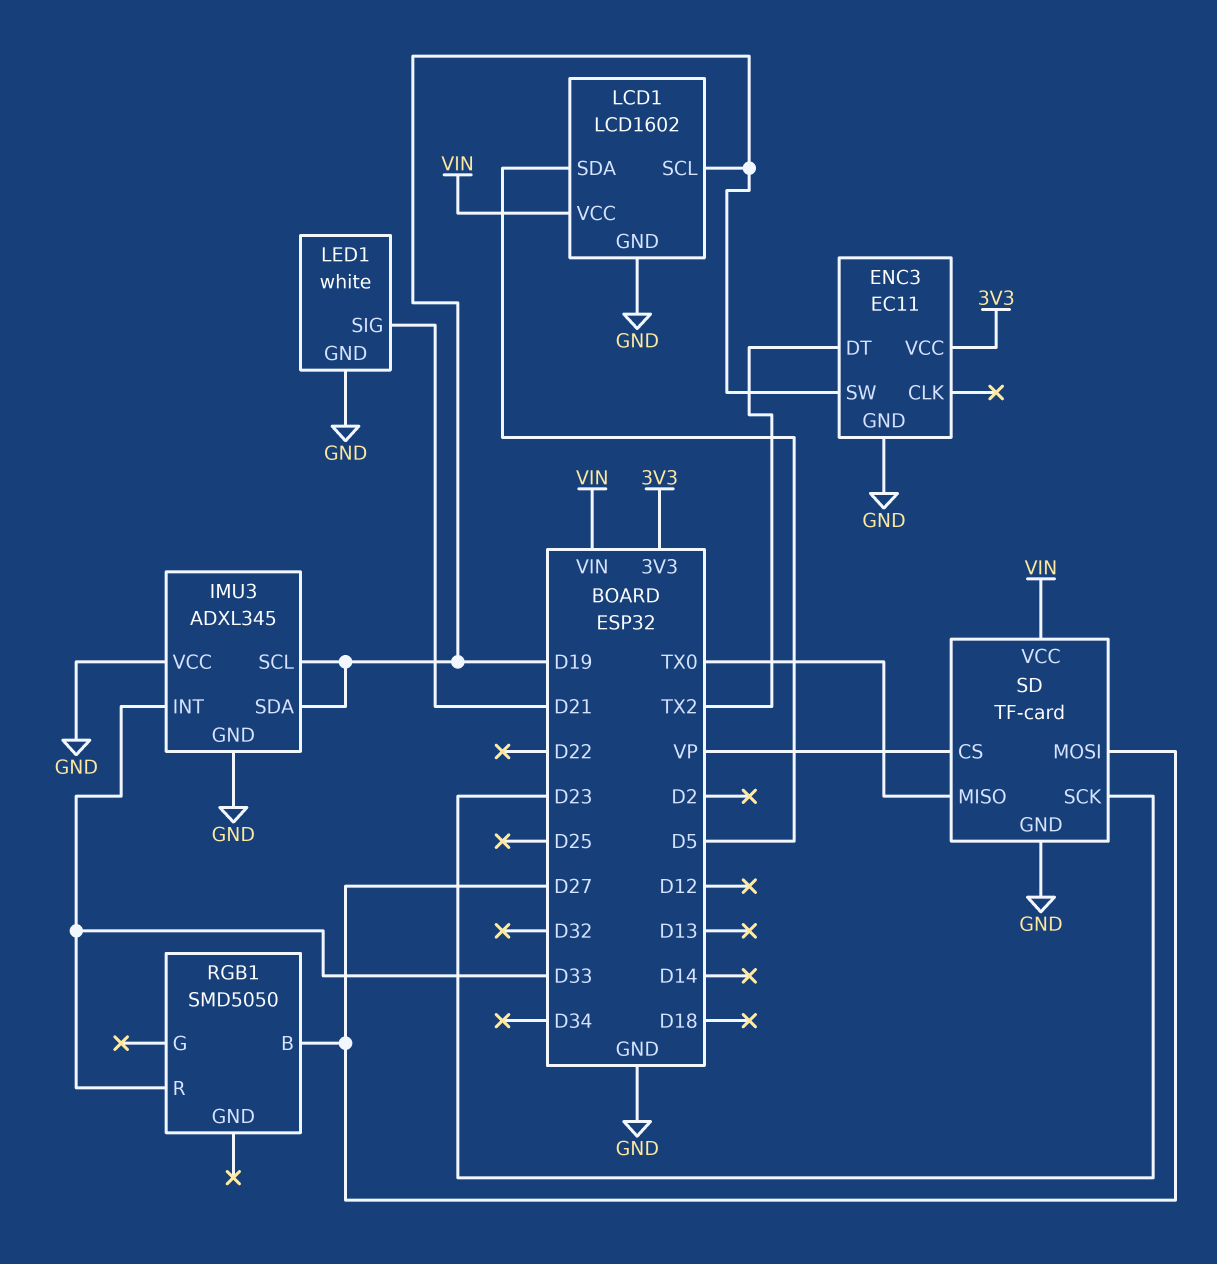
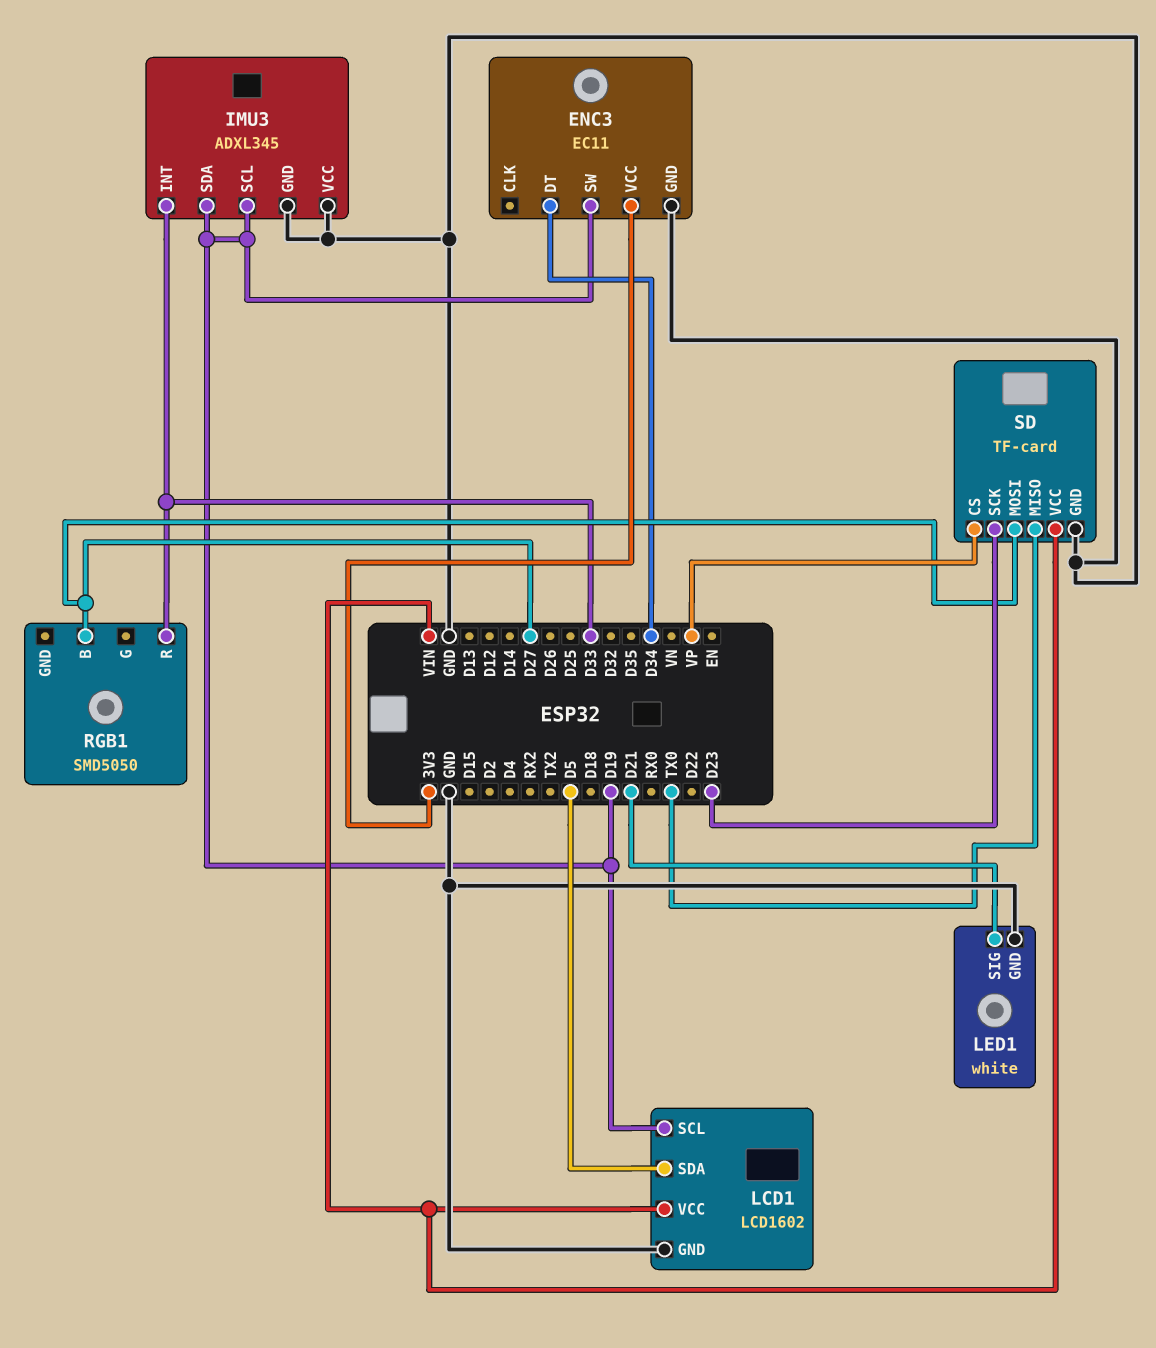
ENC3 pin DT: TX2 -> D34

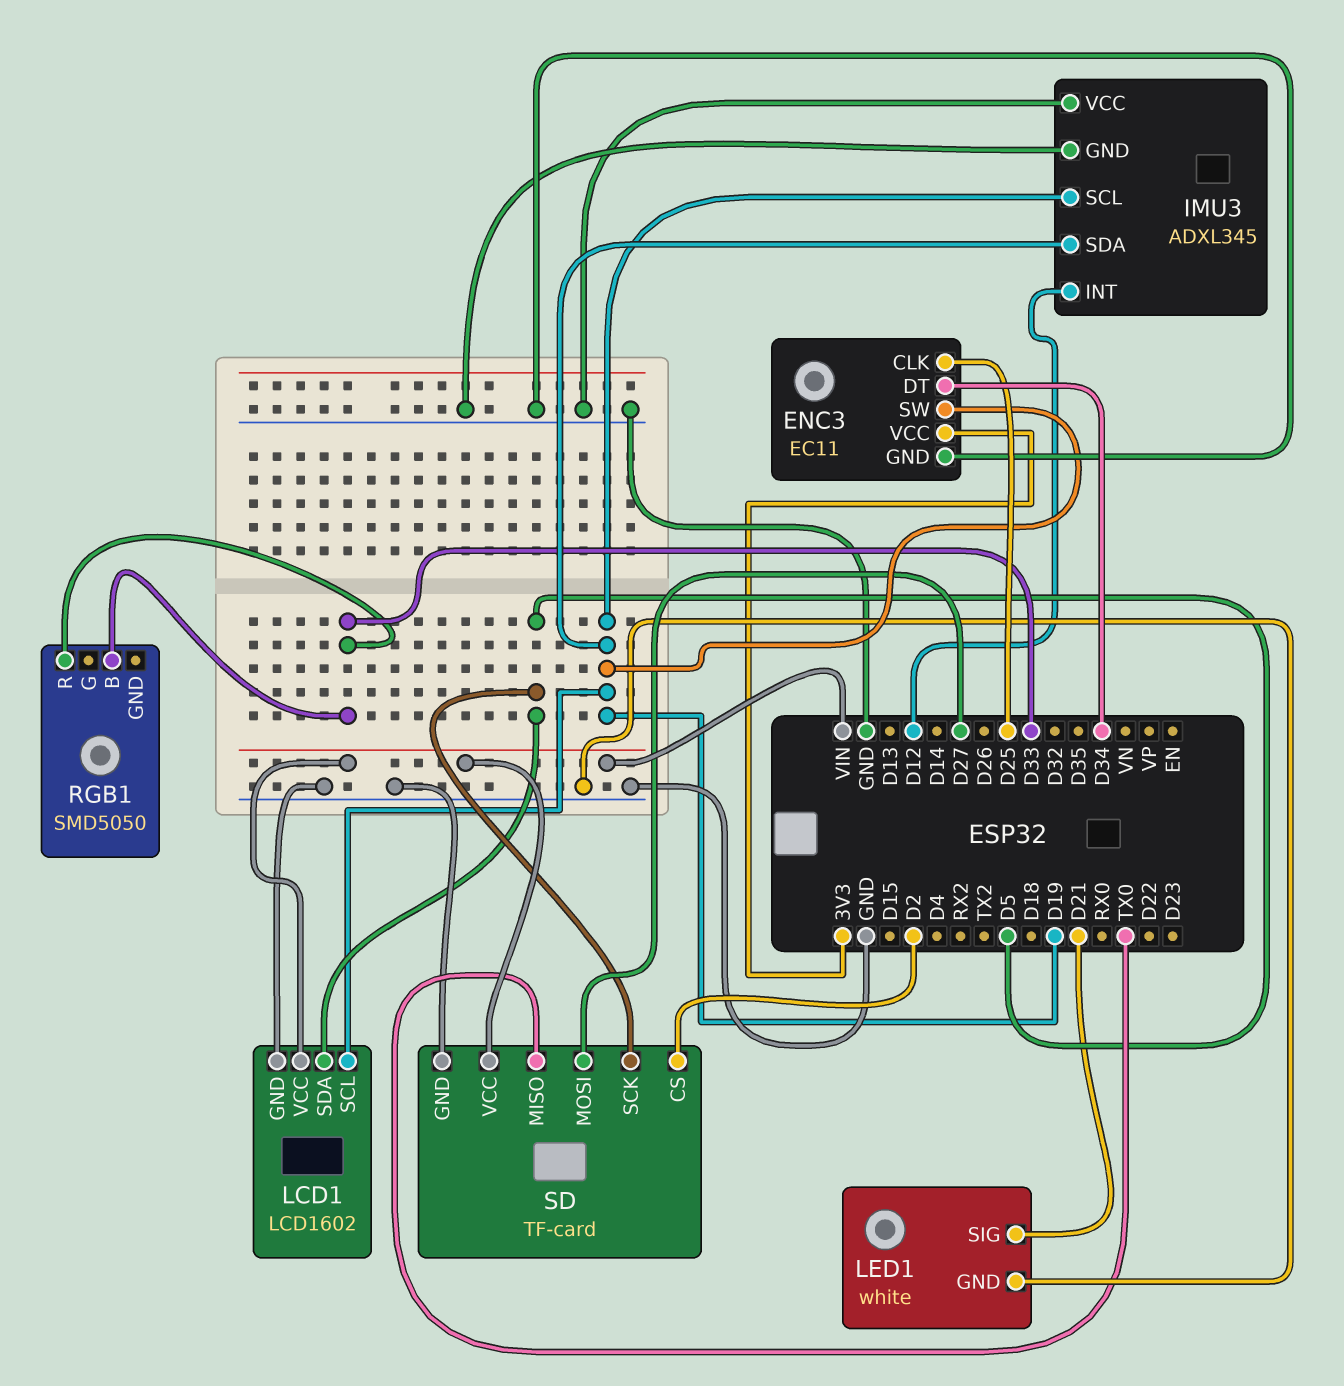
ENC3 pin CLK: none -> D25
IMU3 pin INT: D33 -> D12
RGB1 pin B: D27 -> D33
SD pin CS: VP -> D2
SD pin SCK: D23 -> D5

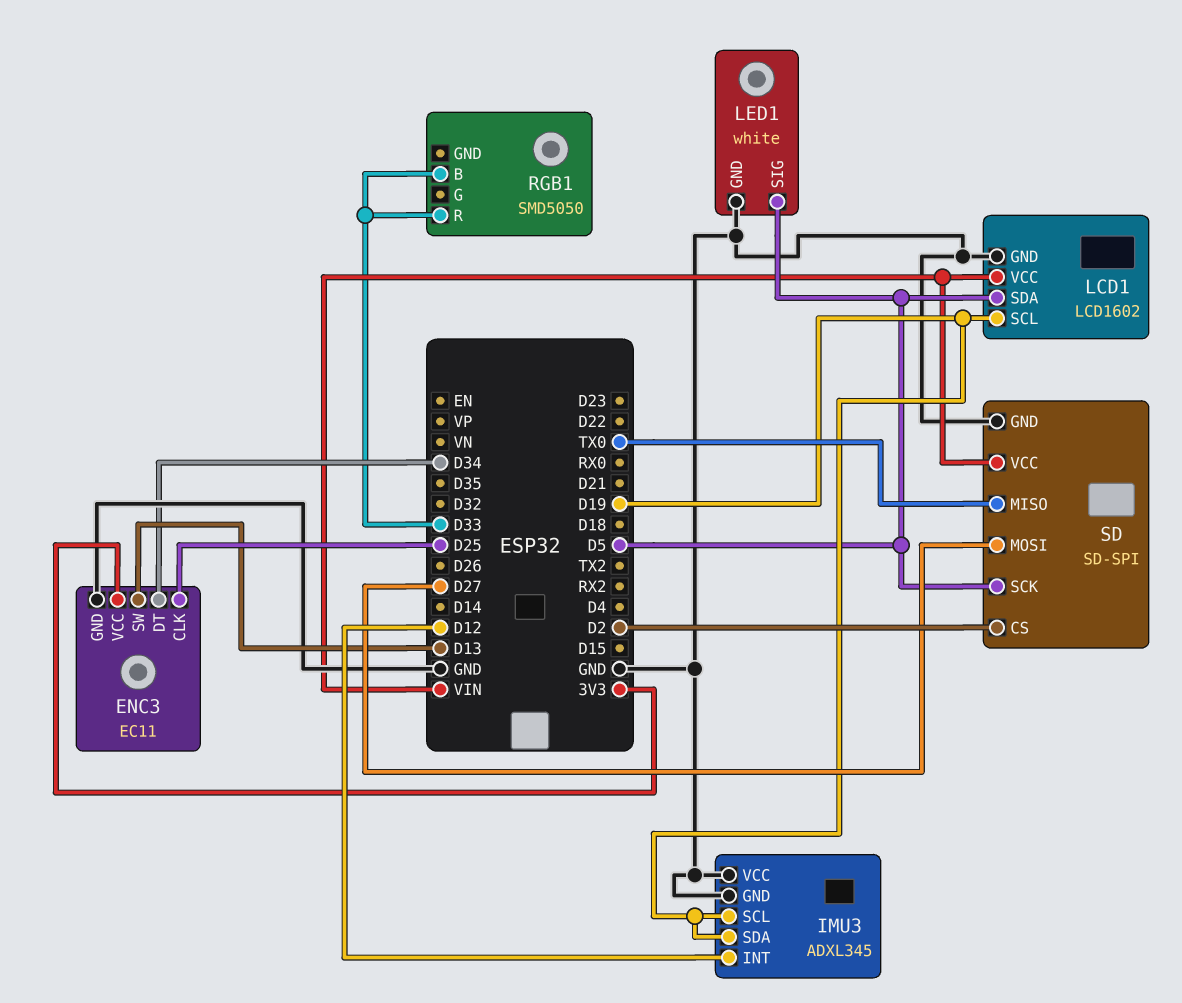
ENC3 pin SW: D19 -> D13
LED1 pin SIG: D21 -> D5
SD: TF-card -> SD-SPI

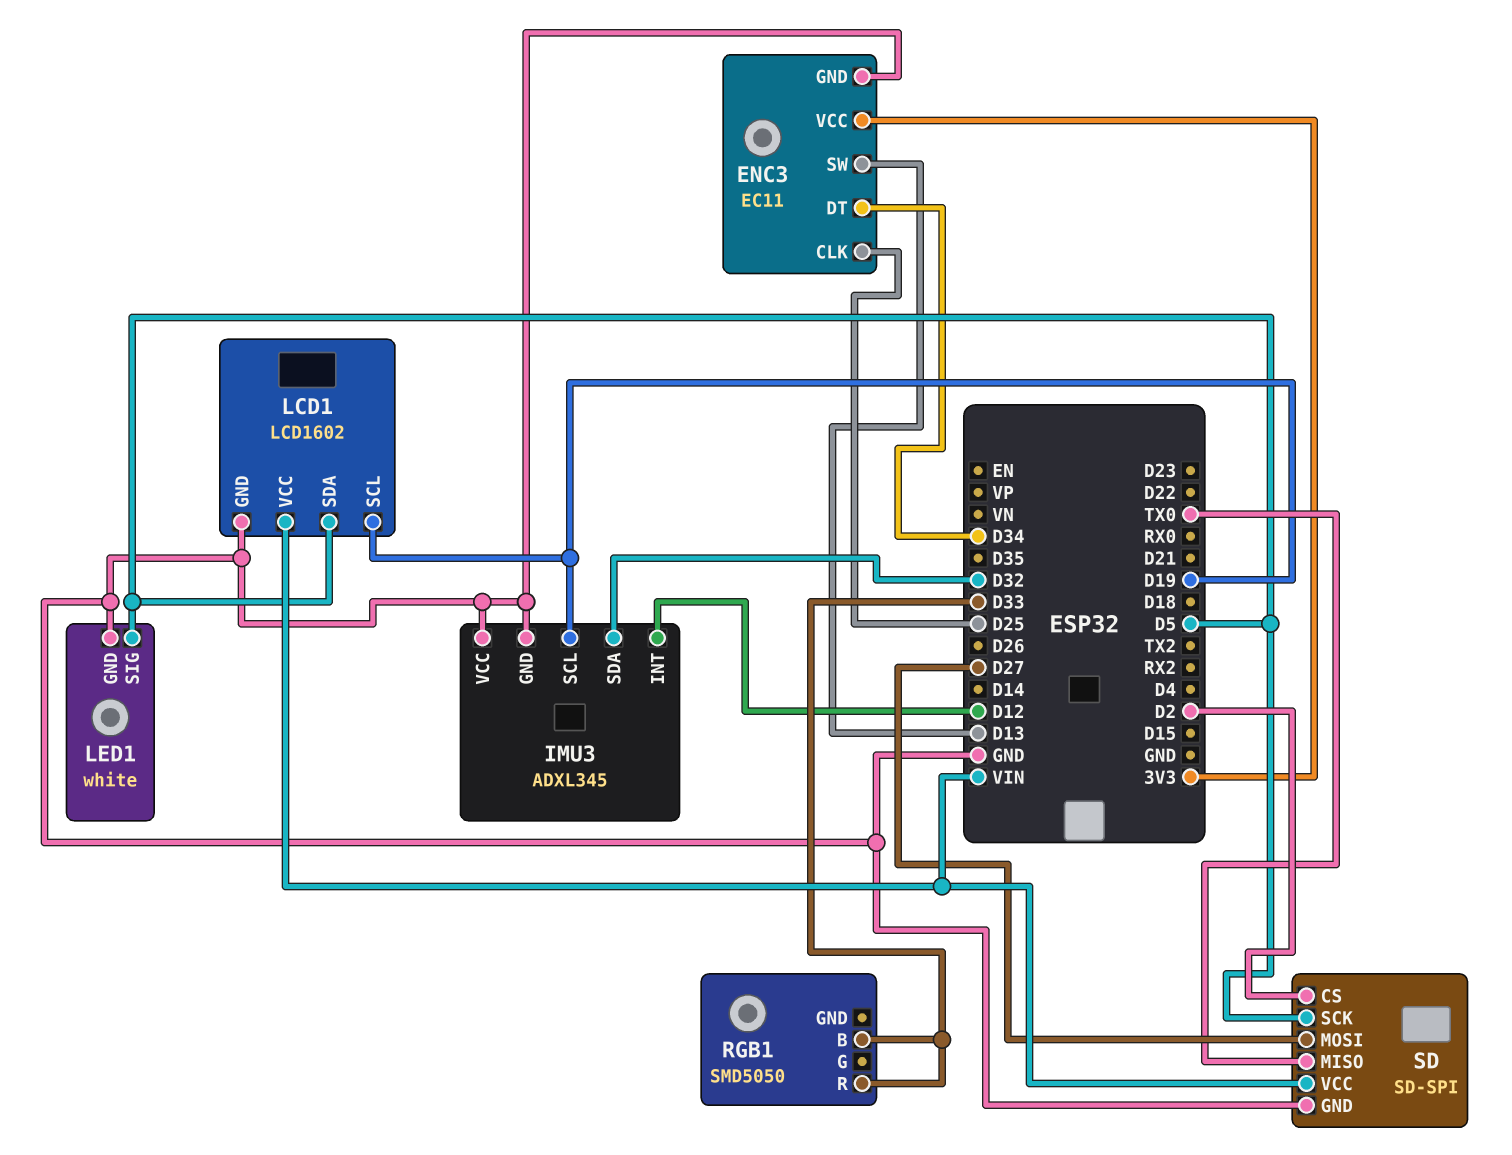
IMU3 pin SDA: D19 -> D32

